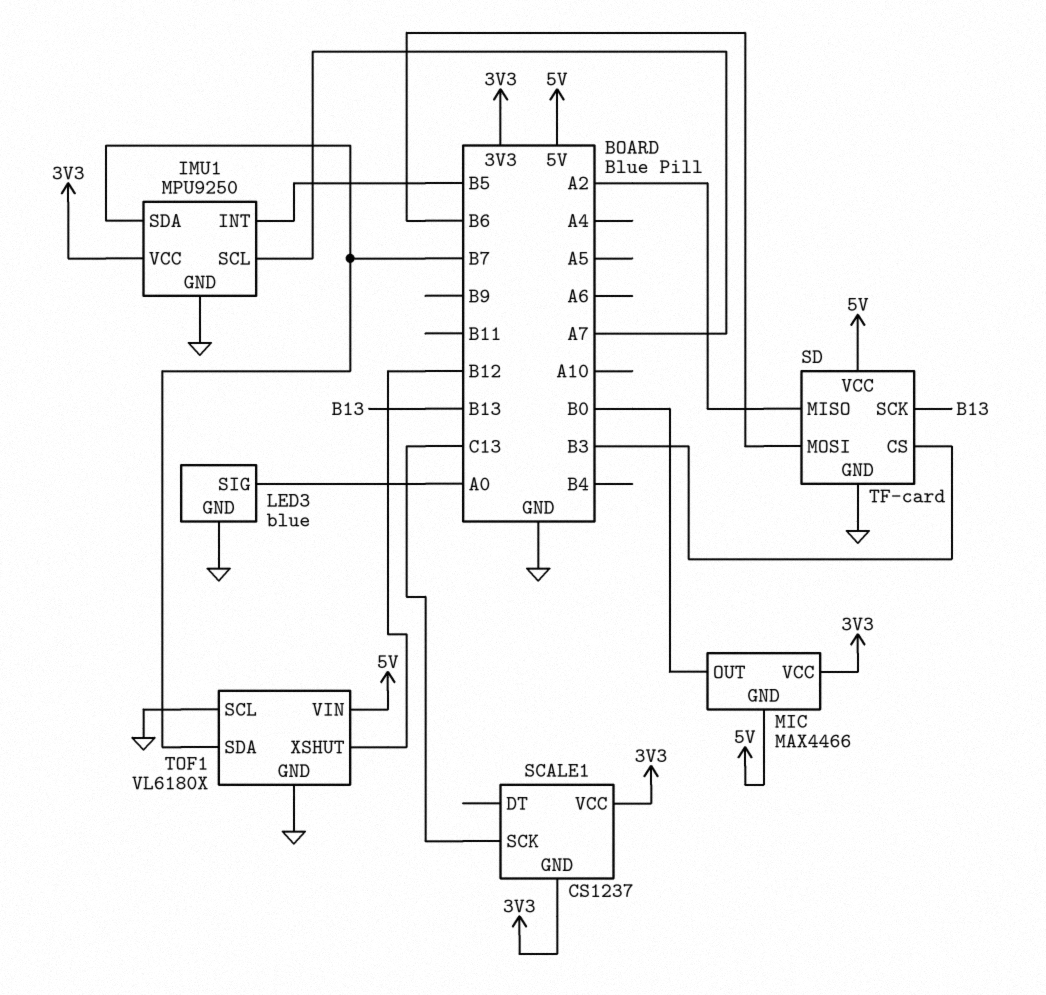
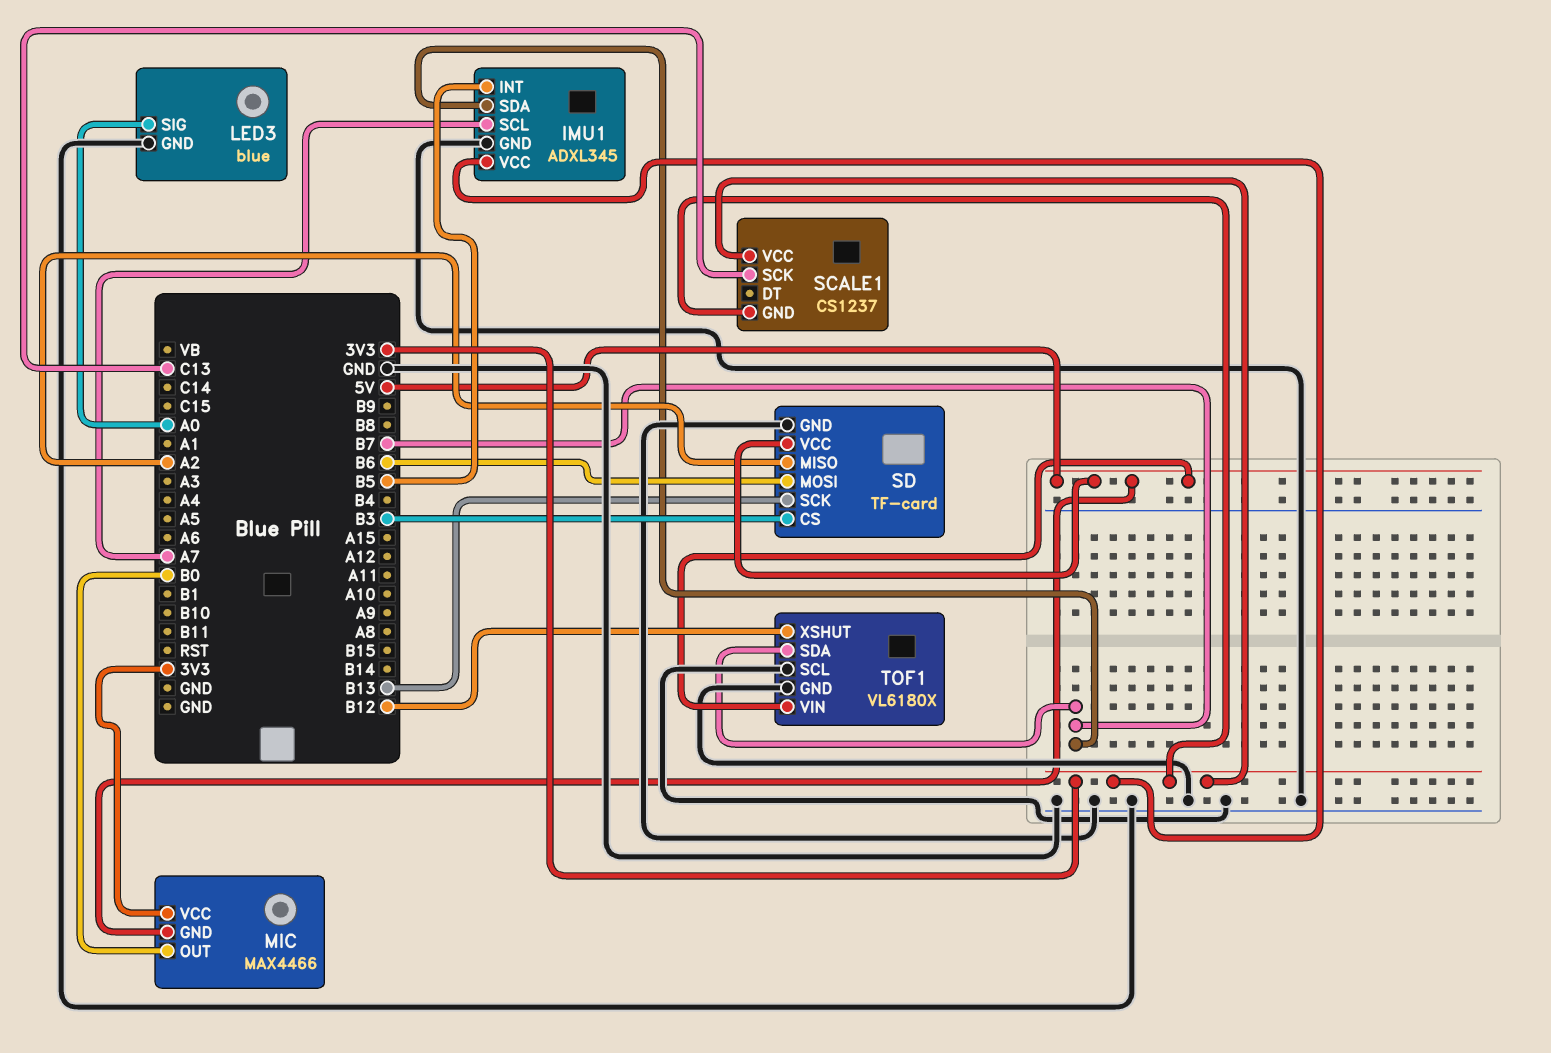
IMU1: MPU9250 -> ADXL345

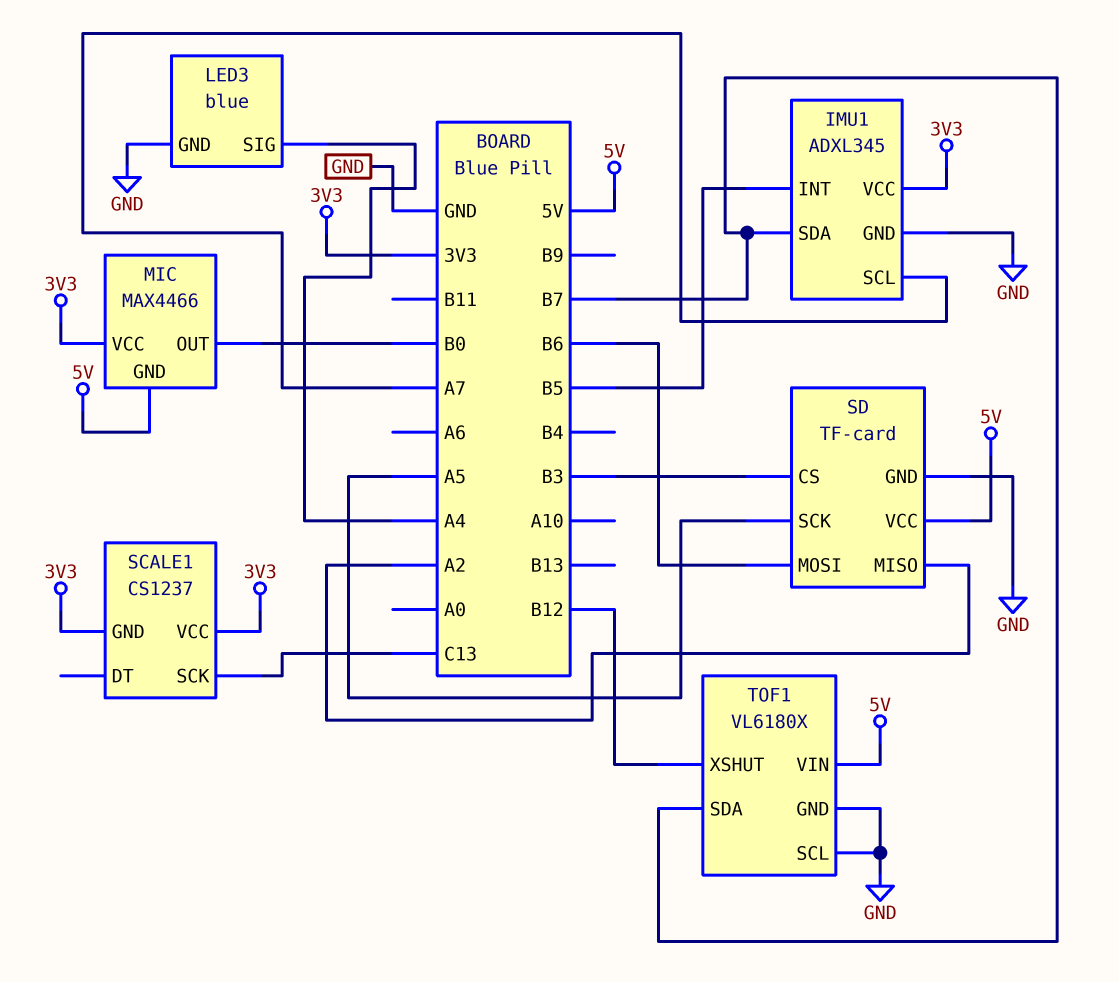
LED3 pin SIG: A0 -> A4
SD pin SCK: B13 -> A5

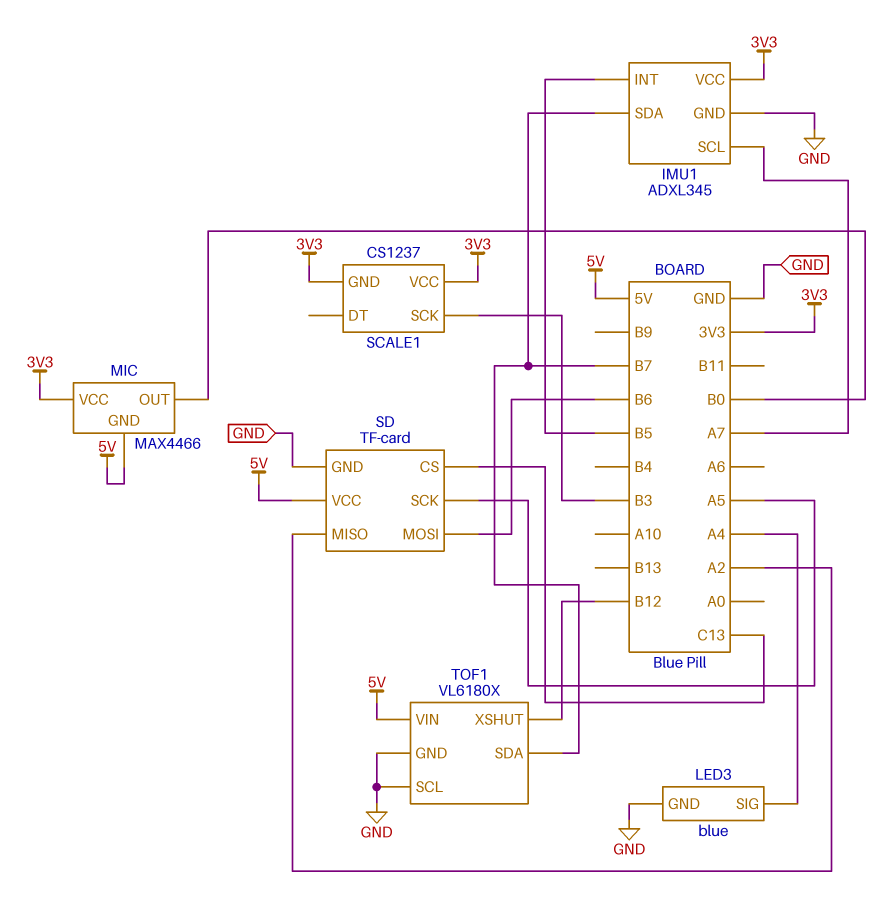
SCALE1 pin SCK: C13 -> B3
SD pin CS: B3 -> C13

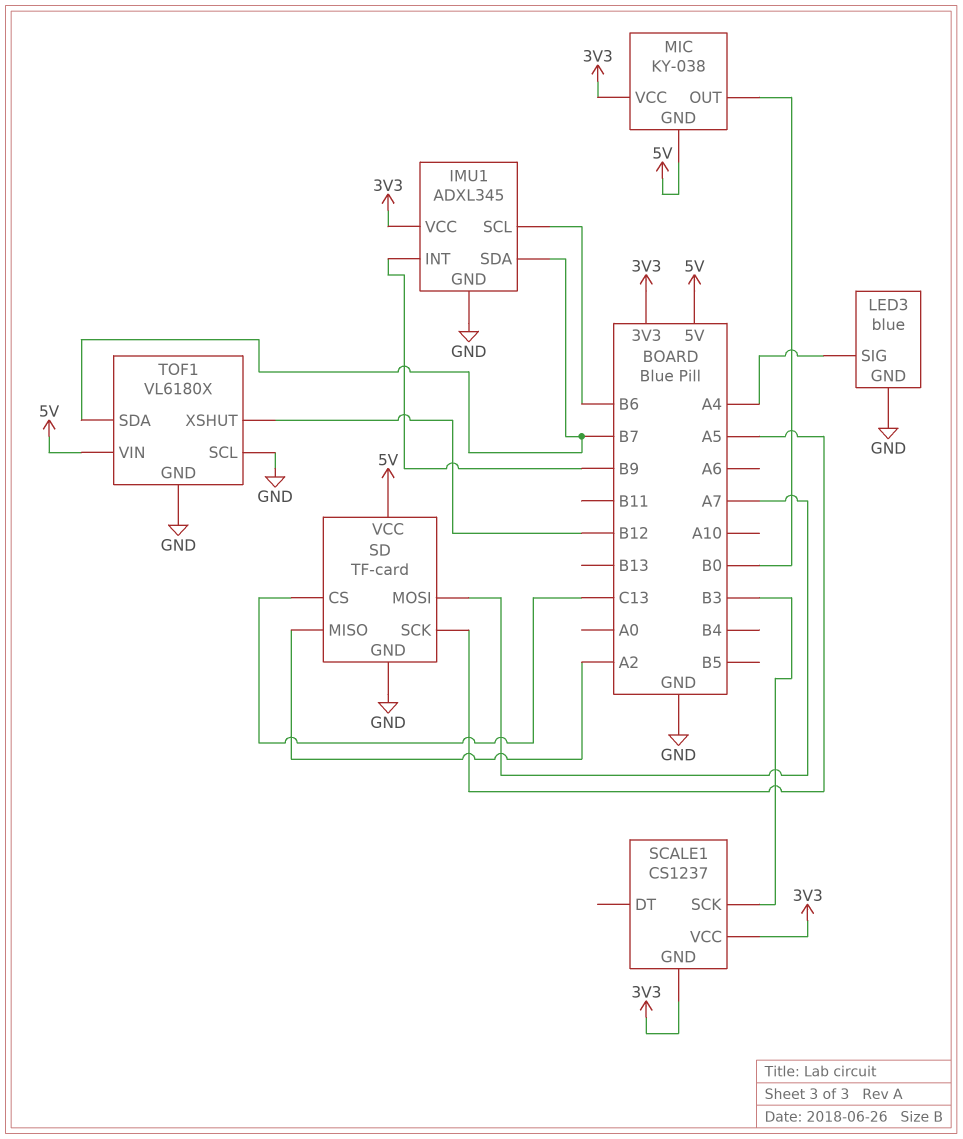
IMU1 pin INT: B5 -> B9
IMU1 pin SCL: A7 -> B6
MIC: MAX4466 -> KY-038
SD pin MOSI: B6 -> A7

